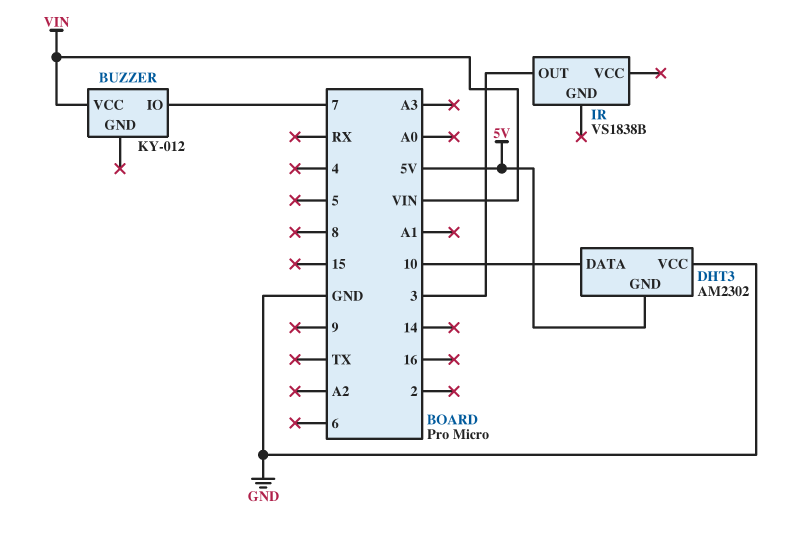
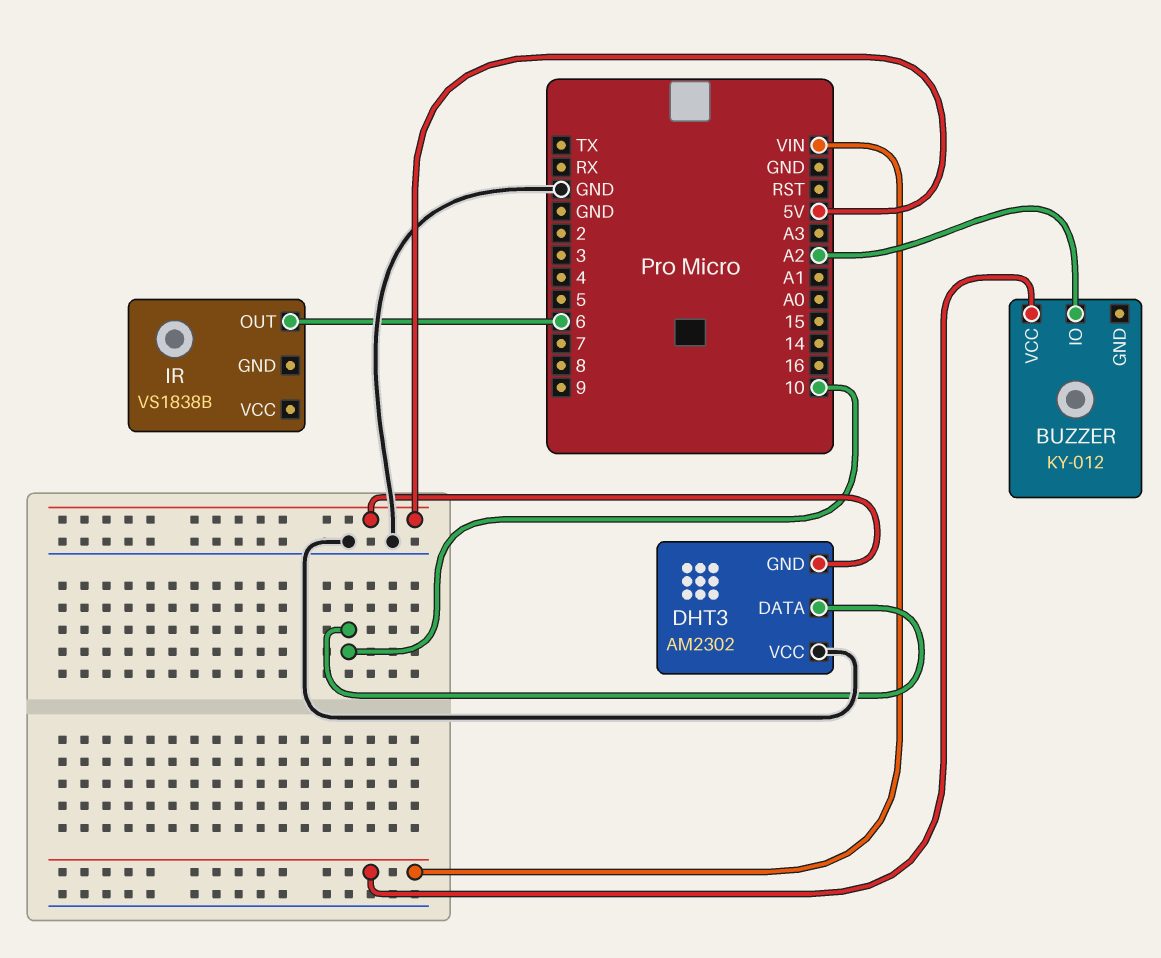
BUZZER pin IO: 7 -> A2
IR pin OUT: 3 -> 6

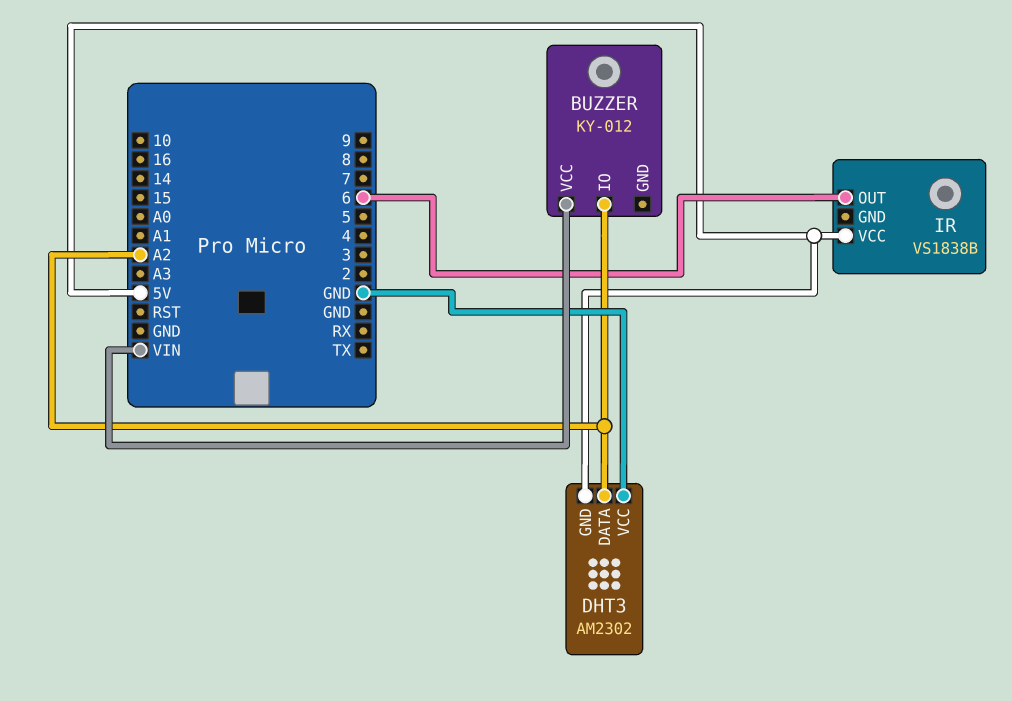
DHT3 pin DATA: 10 -> A2
IR pin VCC: none -> 5V

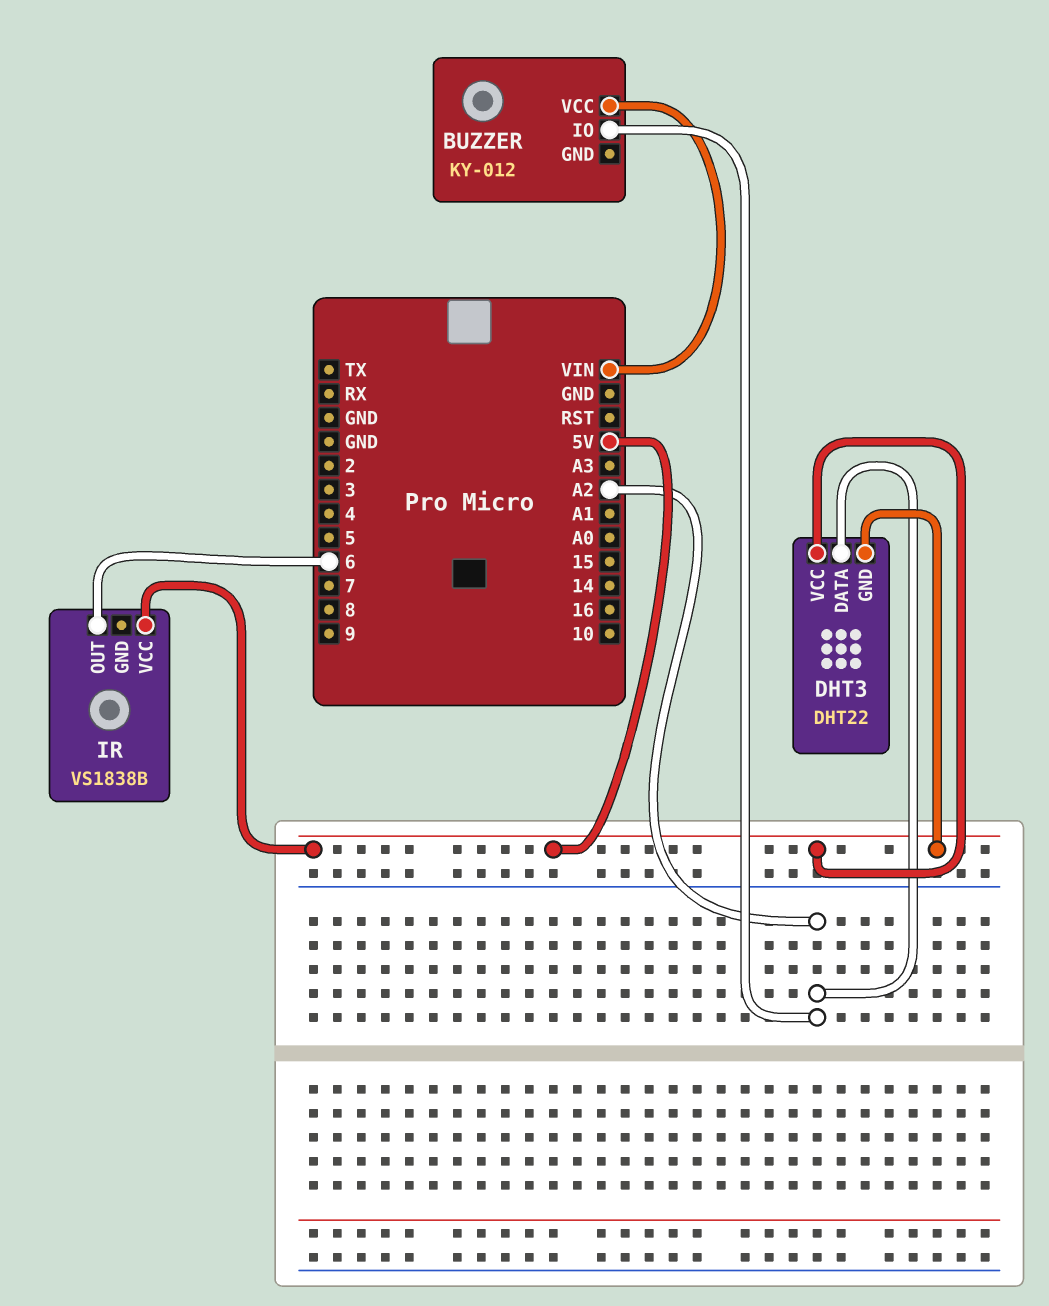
DHT3: AM2302 -> DHT22
DHT3 pin VCC: GND -> 5V

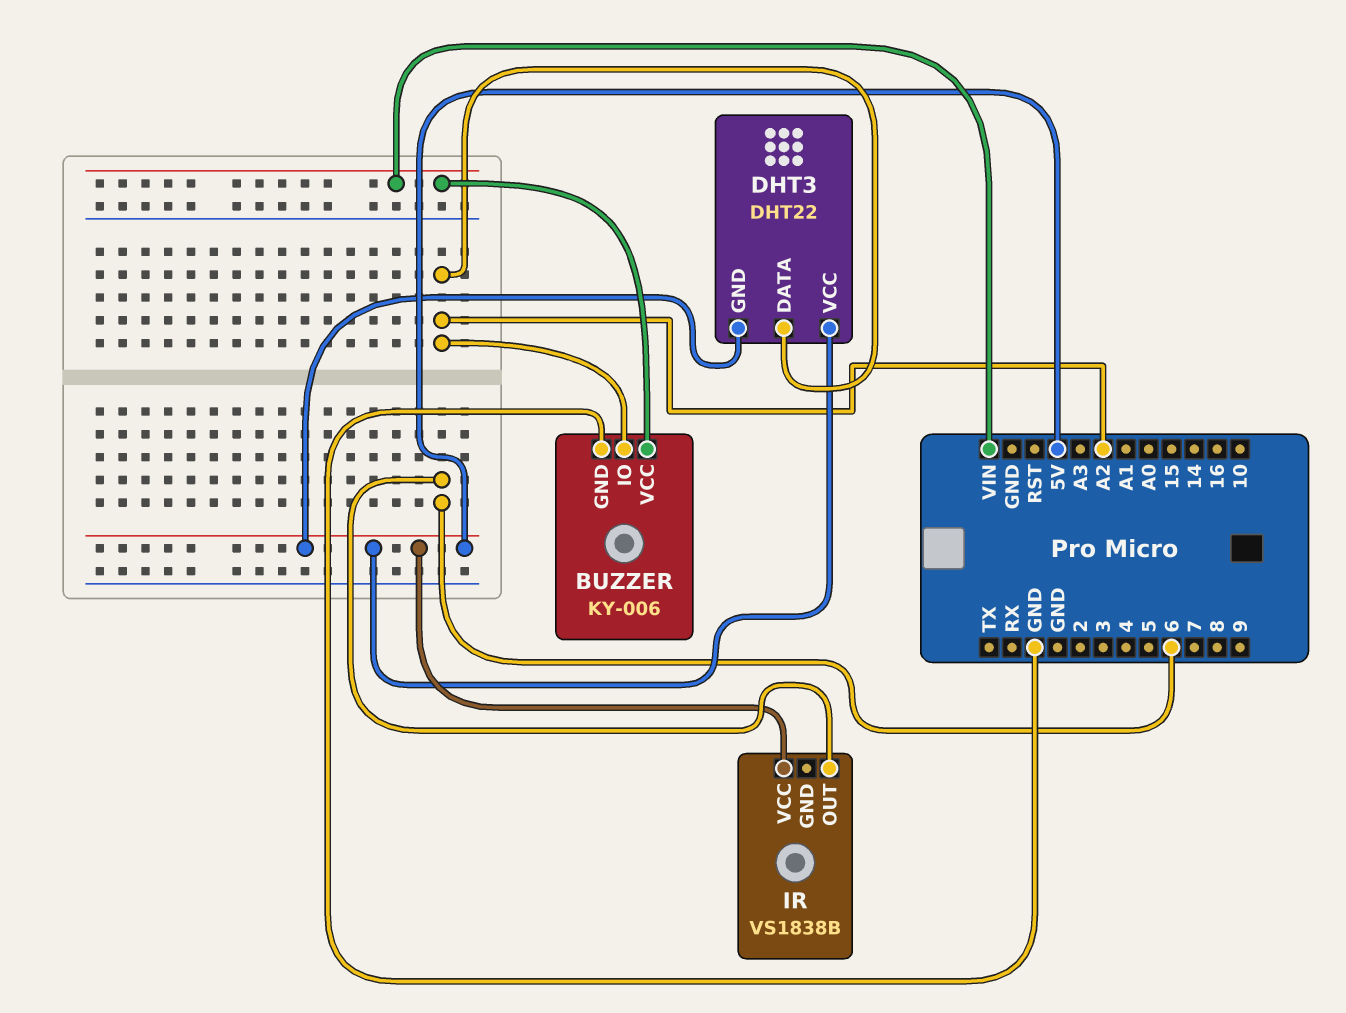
BUZZER: KY-012 -> KY-006
BUZZER pin GND: none -> GND

